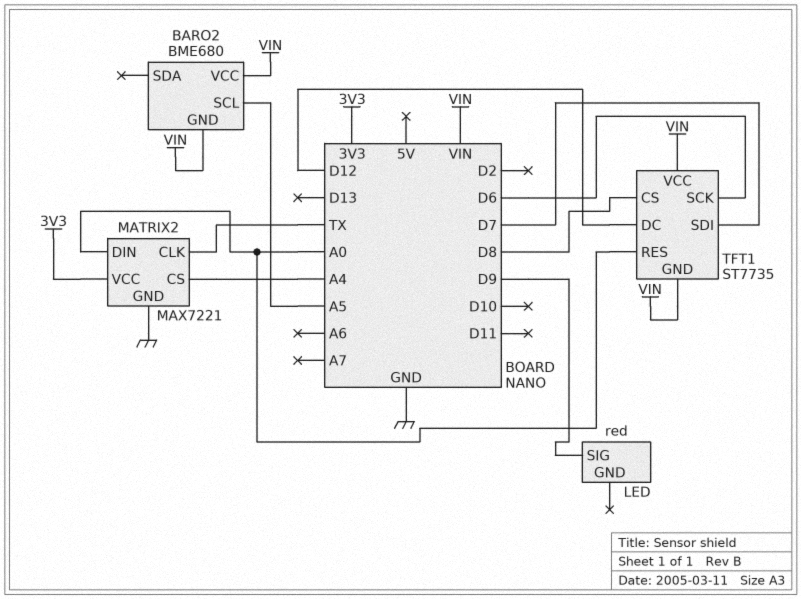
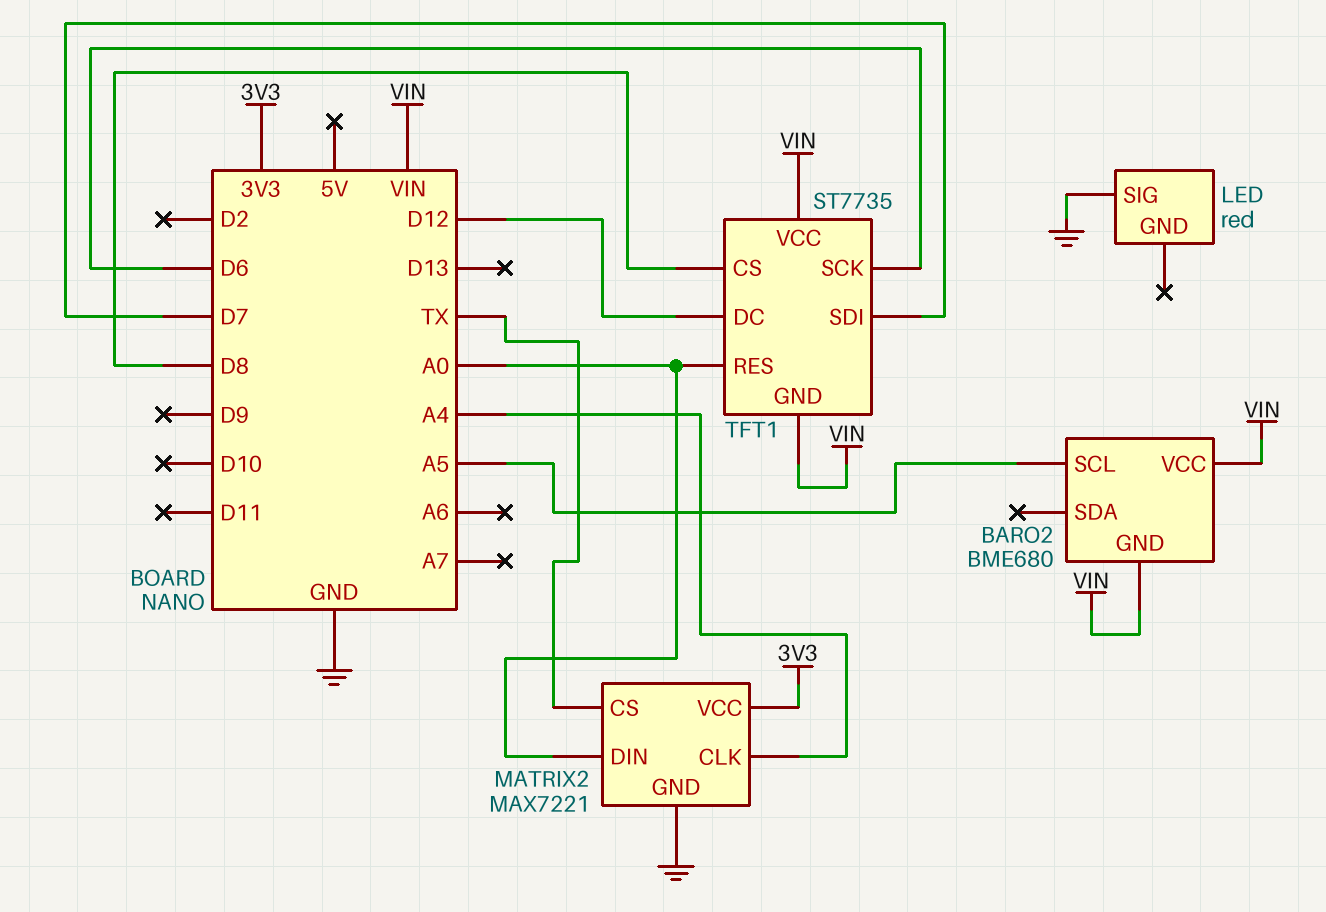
LED pin SIG: D9 -> GND
MATRIX2 pin CLK: TX -> A4
MATRIX2 pin CS: A4 -> TX

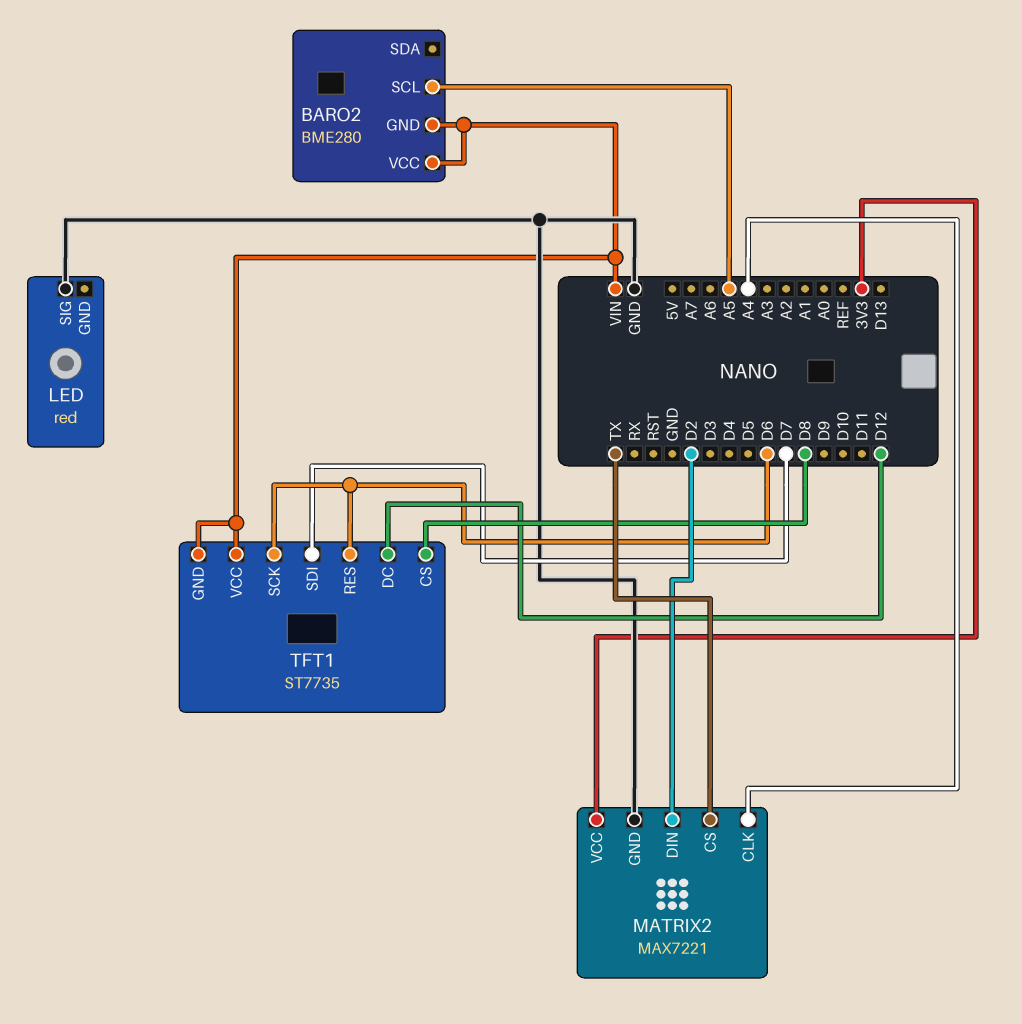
BARO2: BME680 -> BME280
MATRIX2 pin DIN: A0 -> D2
TFT1 pin RES: A0 -> D6

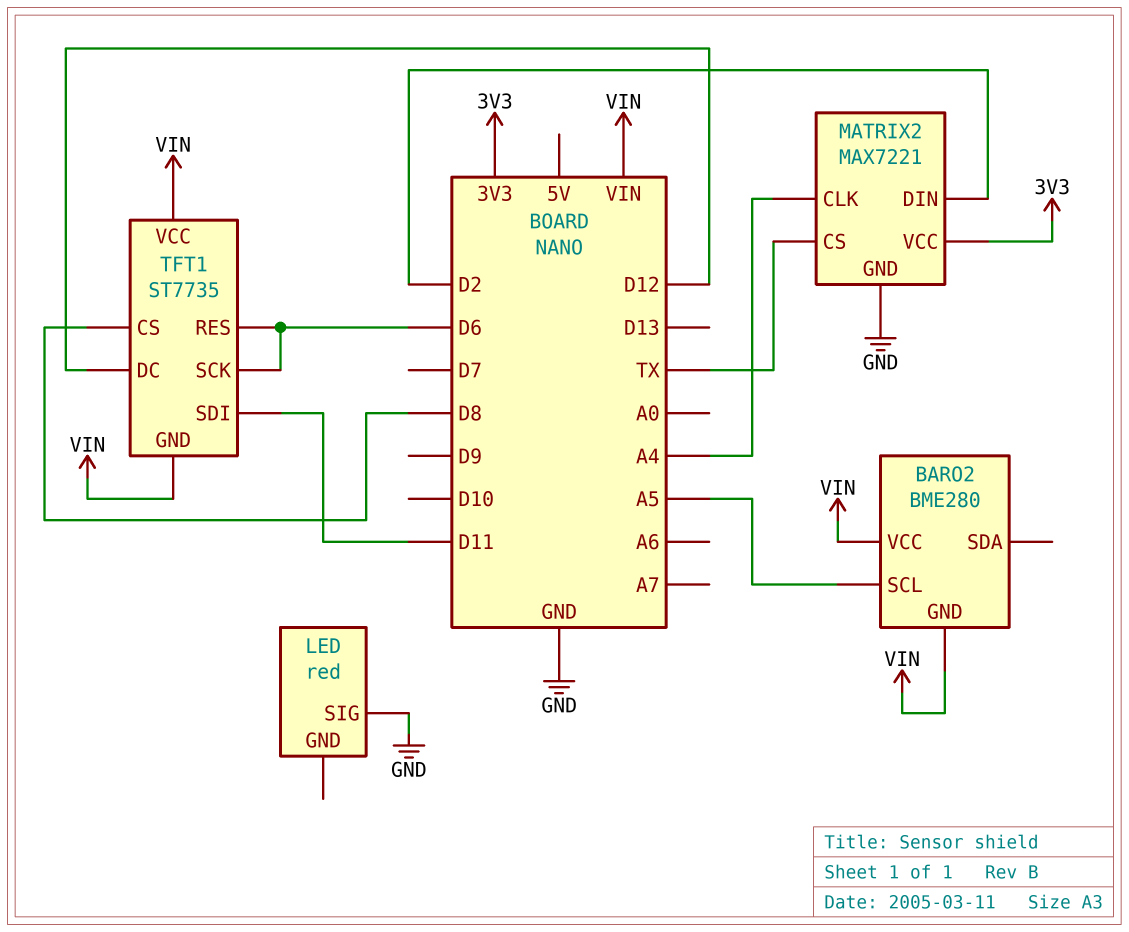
TFT1 pin SDI: D7 -> D11

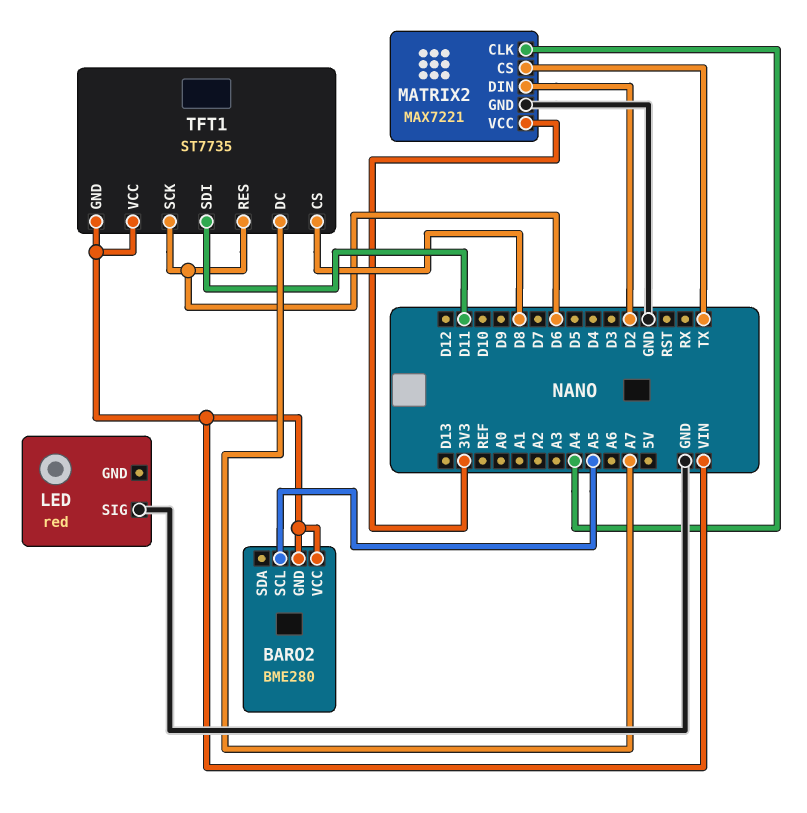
TFT1 pin DC: D12 -> A7

